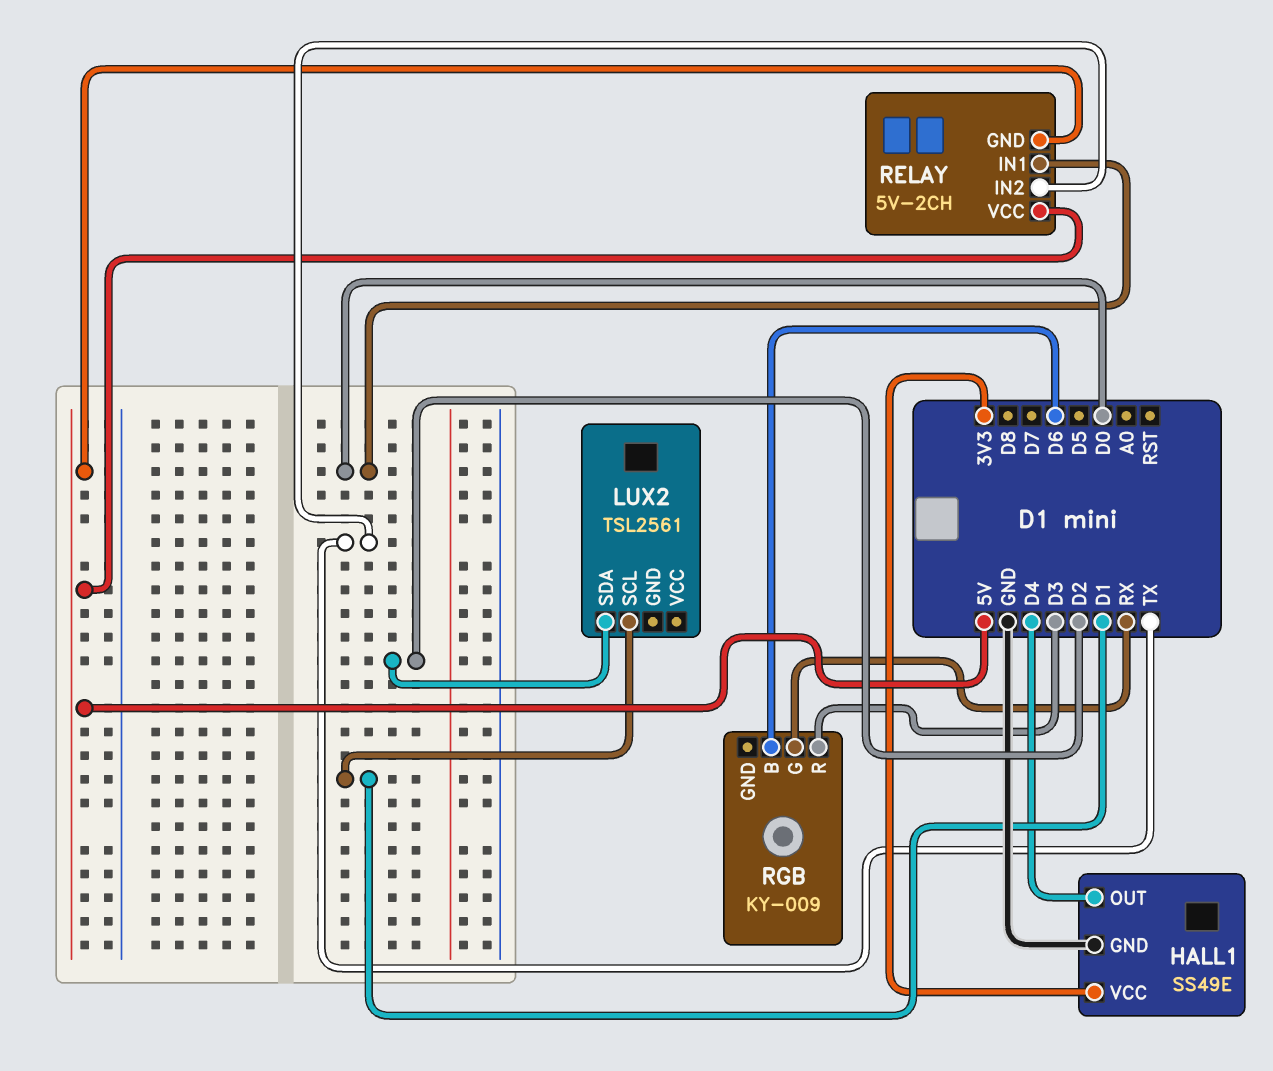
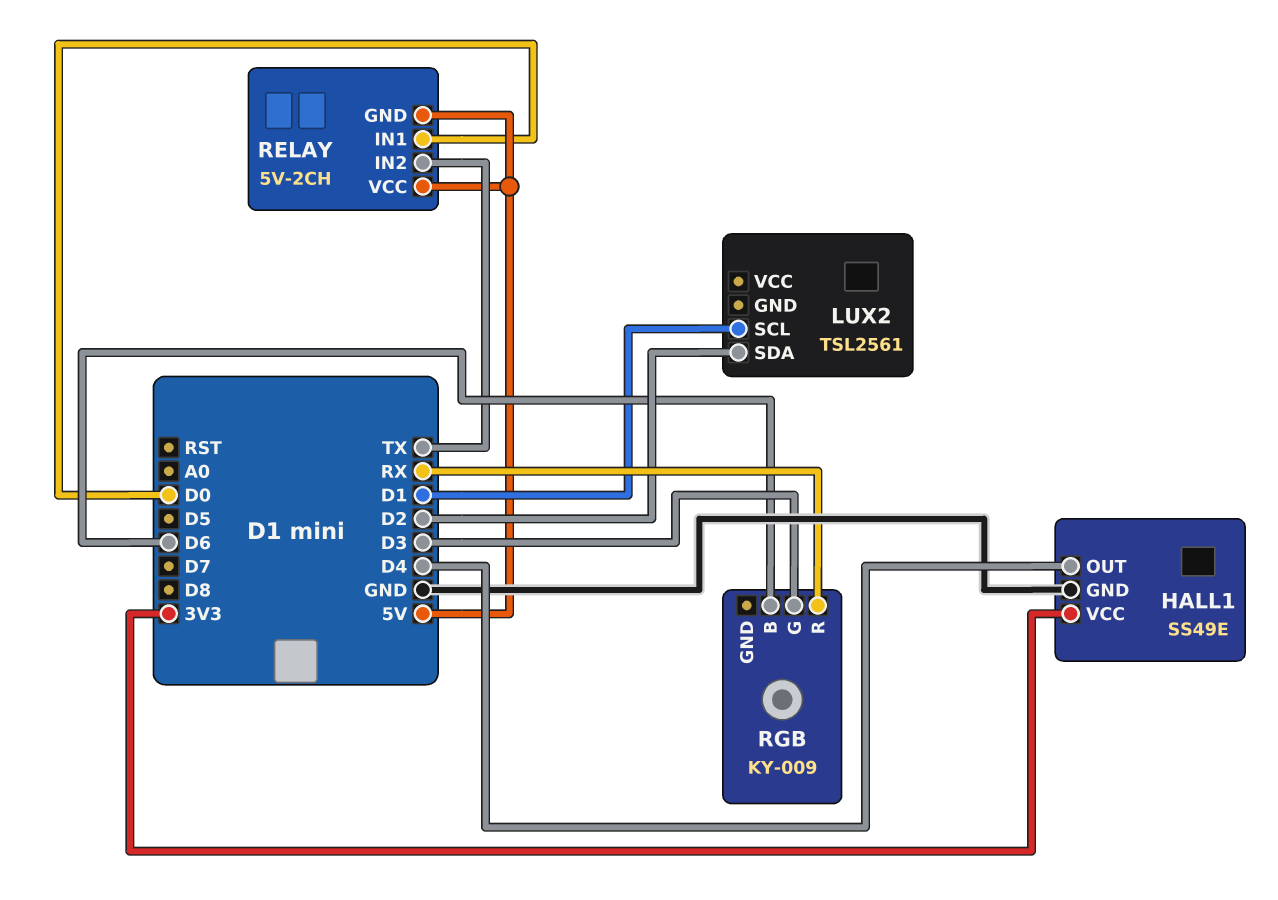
RGB pin G: RX -> D3
RGB pin R: D3 -> RX

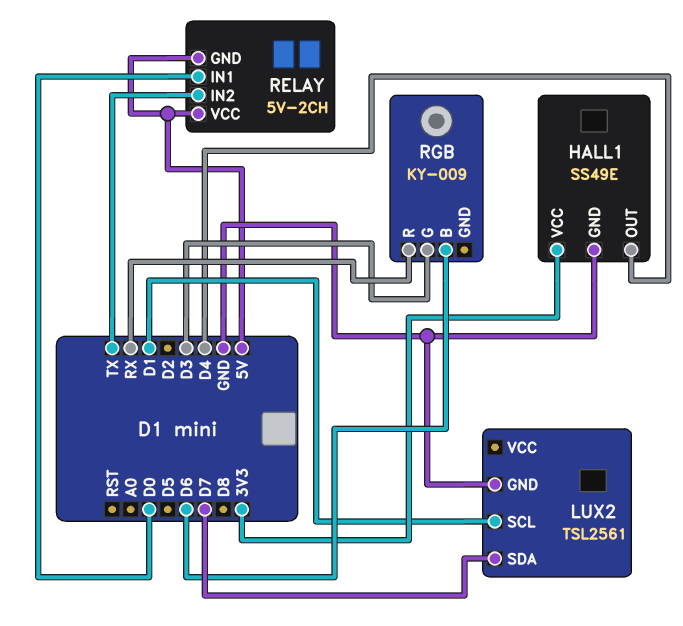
LUX2 pin GND: none -> GND
LUX2 pin SDA: D2 -> D7

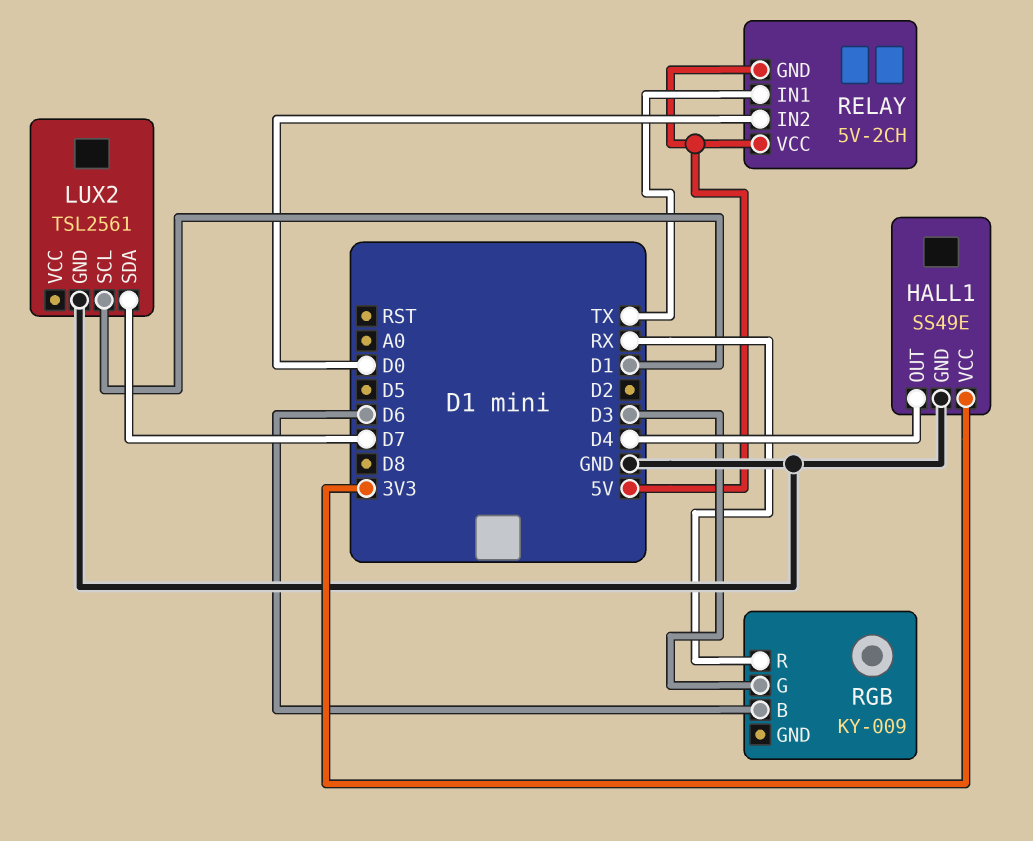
RELAY pin IN1: D0 -> TX
RELAY pin IN2: TX -> D0

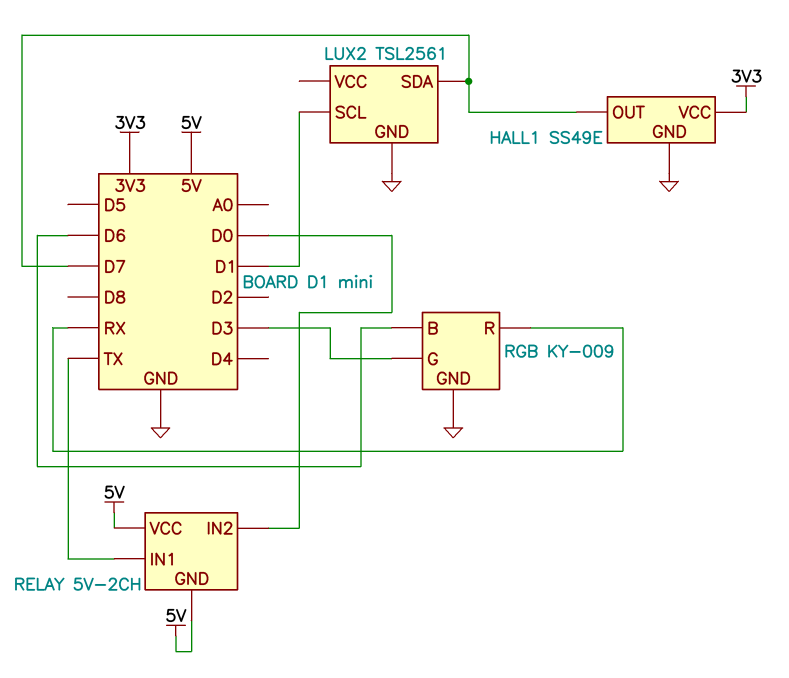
HALL1 pin OUT: D4 -> D7
RGB pin GND: none -> GND

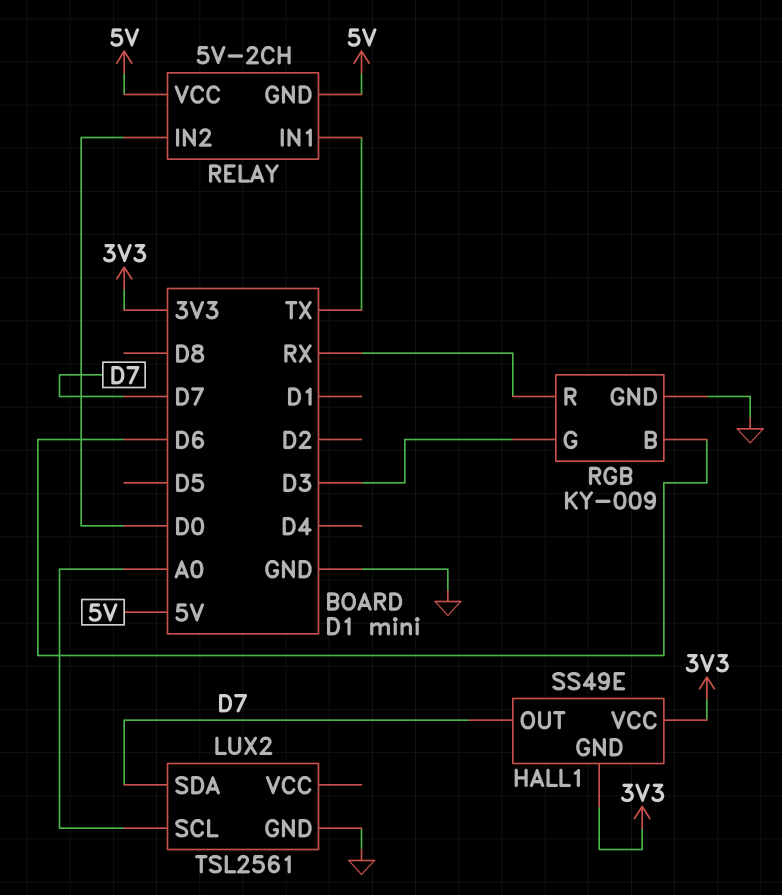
HALL1 pin GND: GND -> 3V3
LUX2 pin SCL: D1 -> A0

